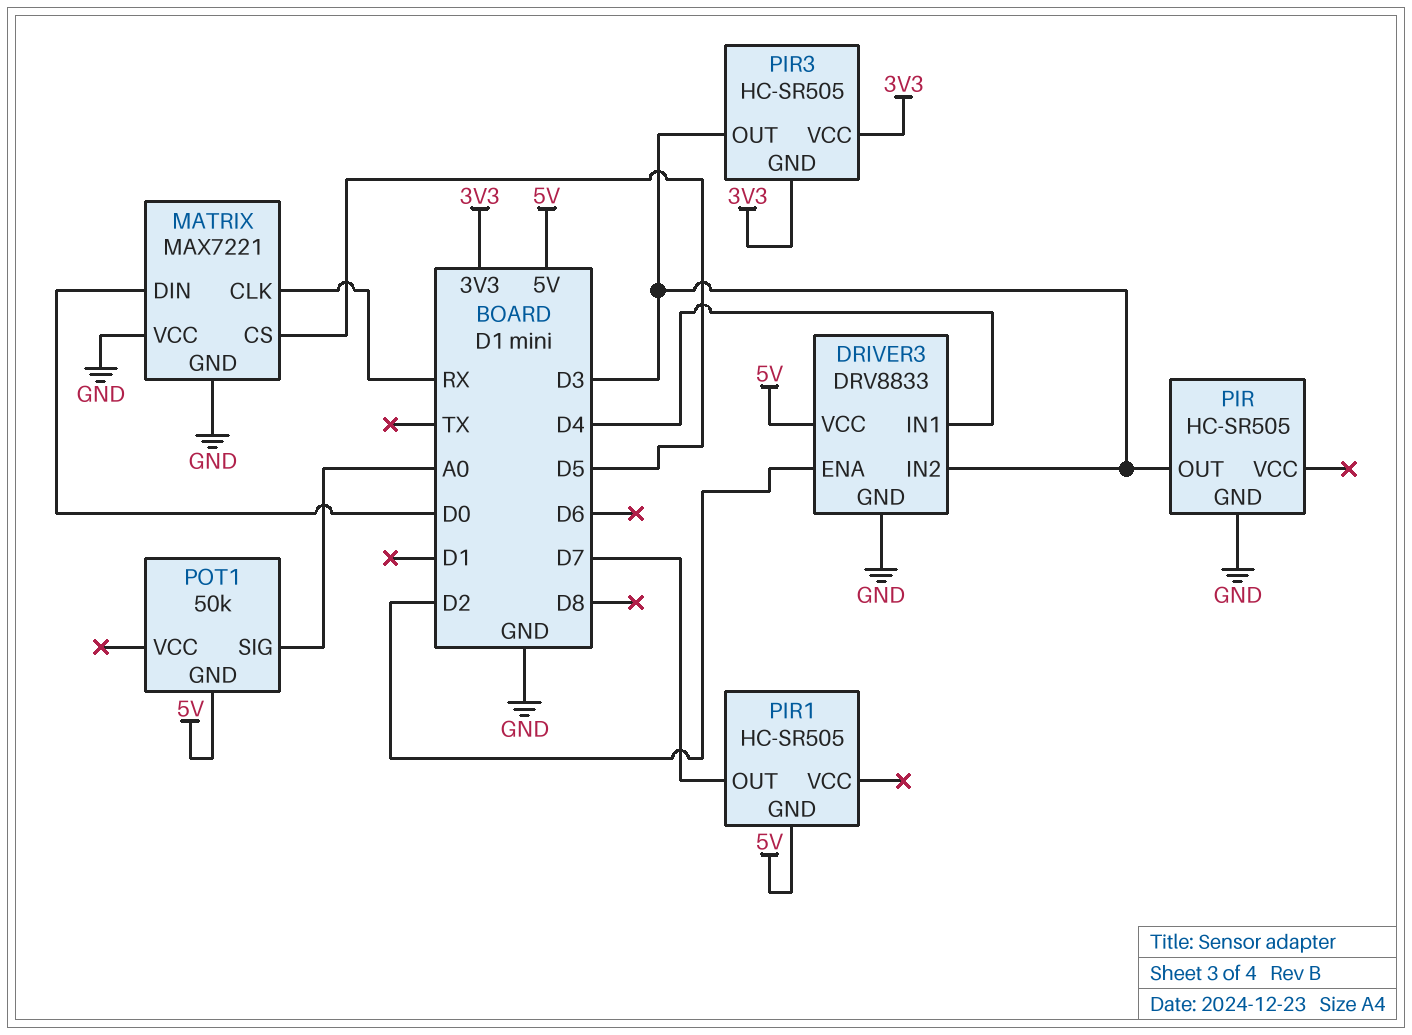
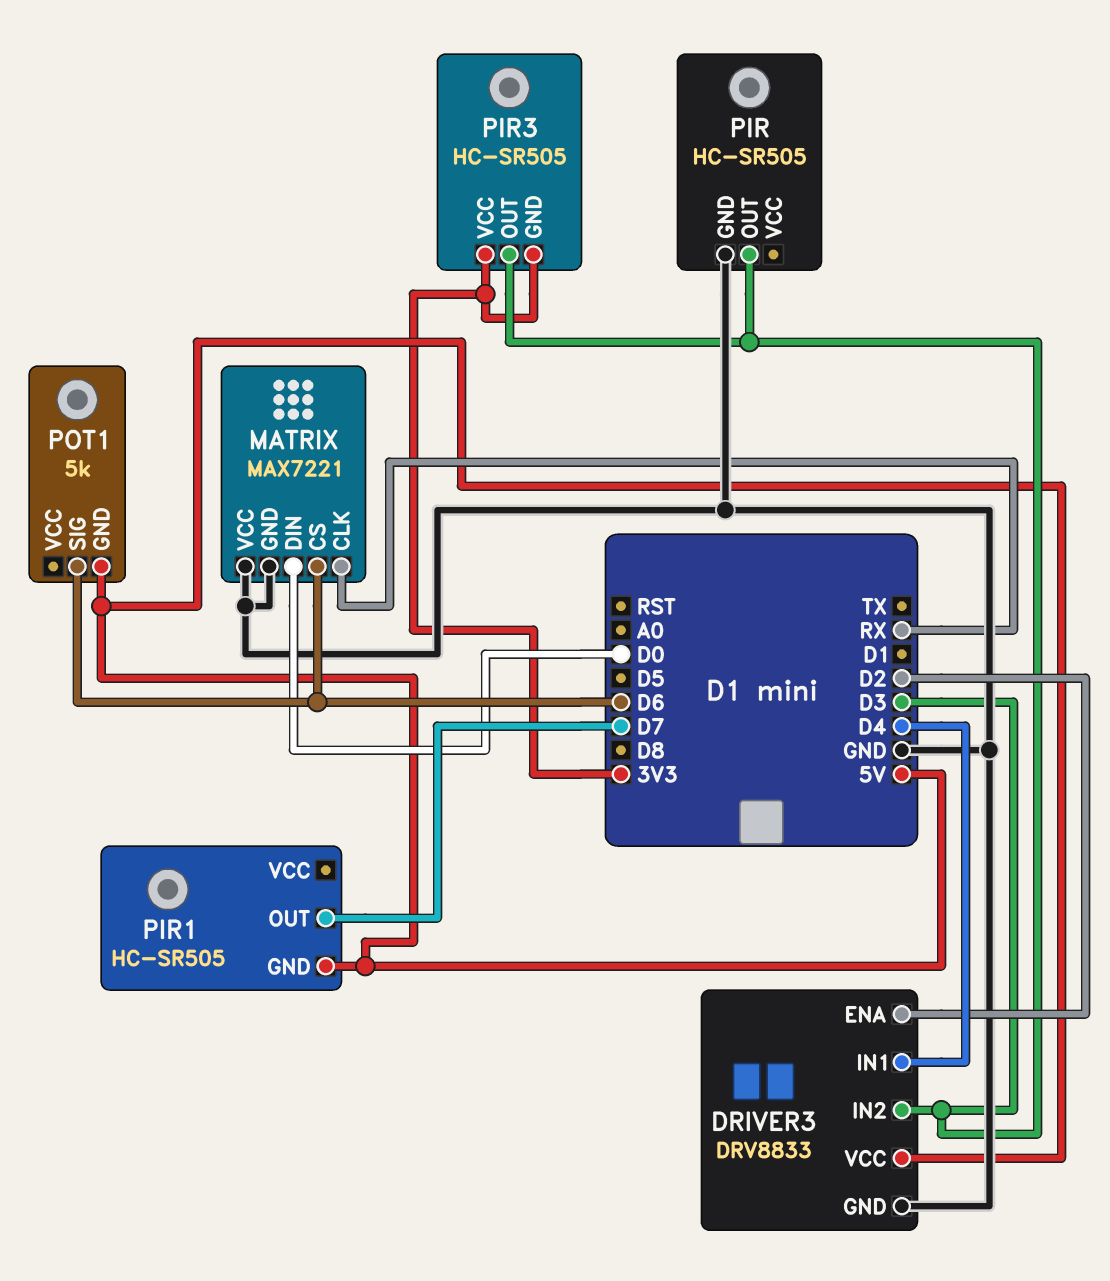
MATRIX pin CS: D5 -> D6
POT1: 50k -> 5k
POT1 pin SIG: A0 -> D6

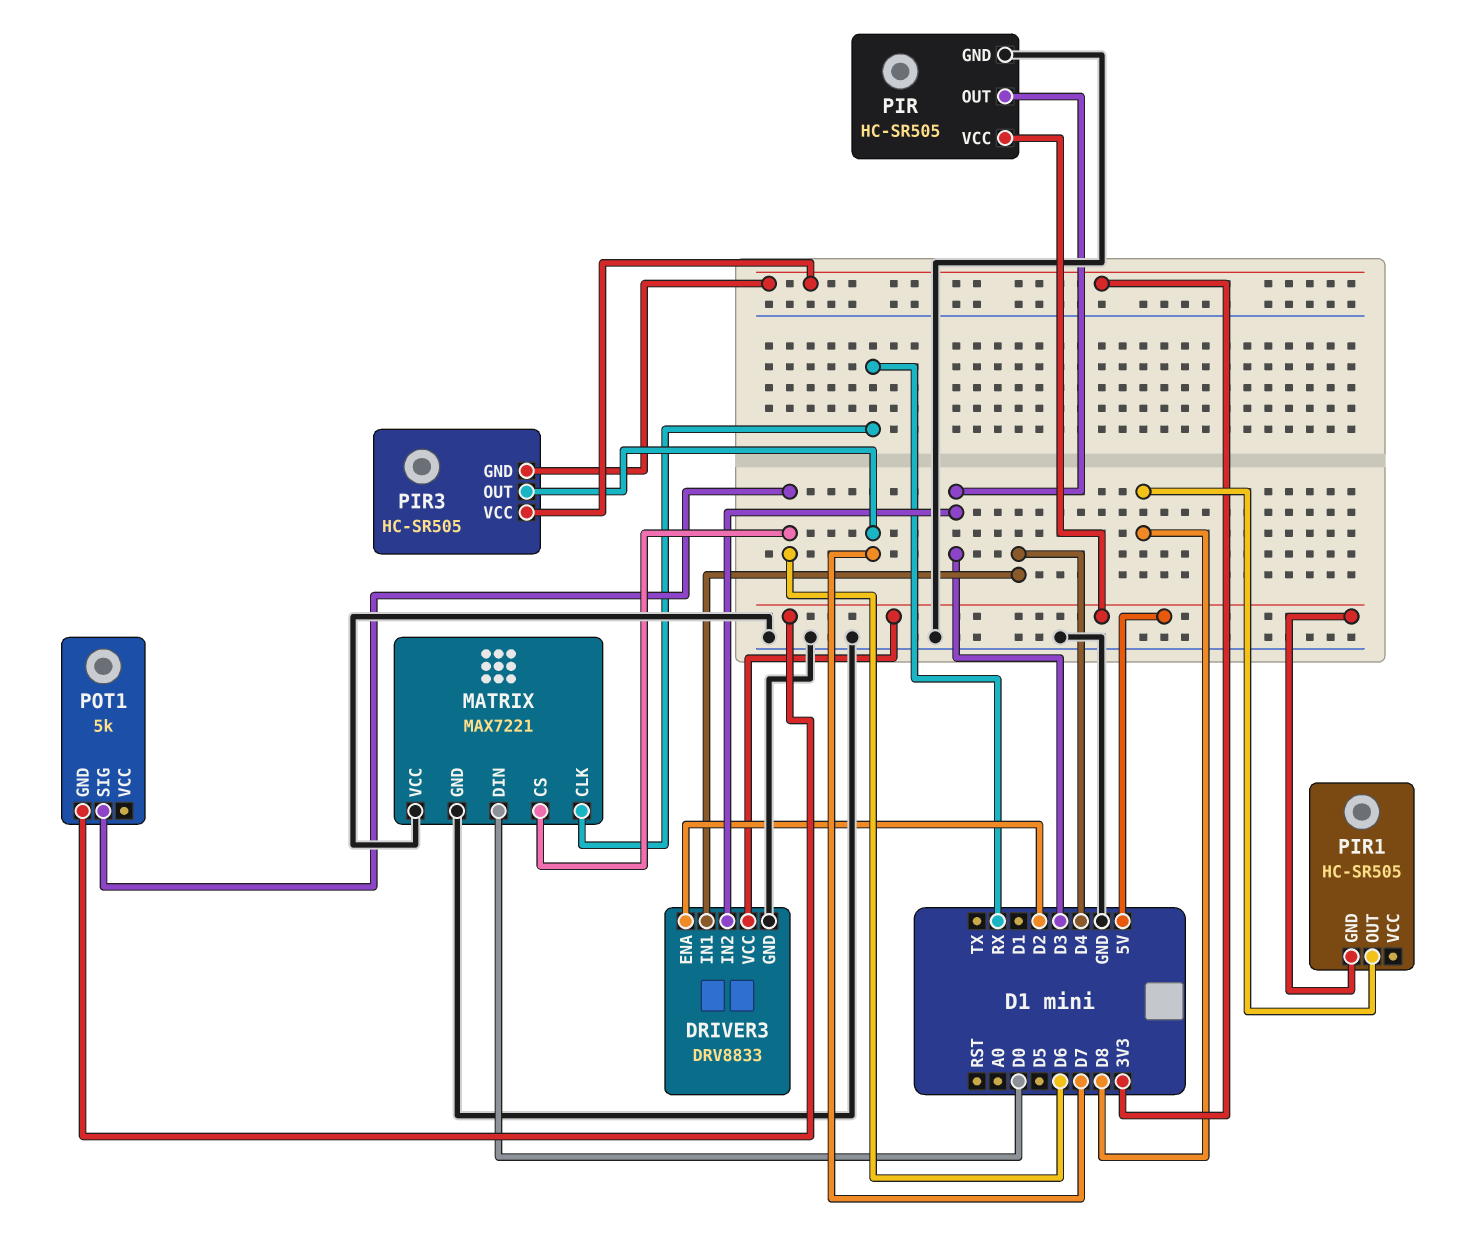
PIR pin VCC: none -> 5V
PIR1 pin OUT: D7 -> D8
PIR3 pin OUT: D3 -> D7

